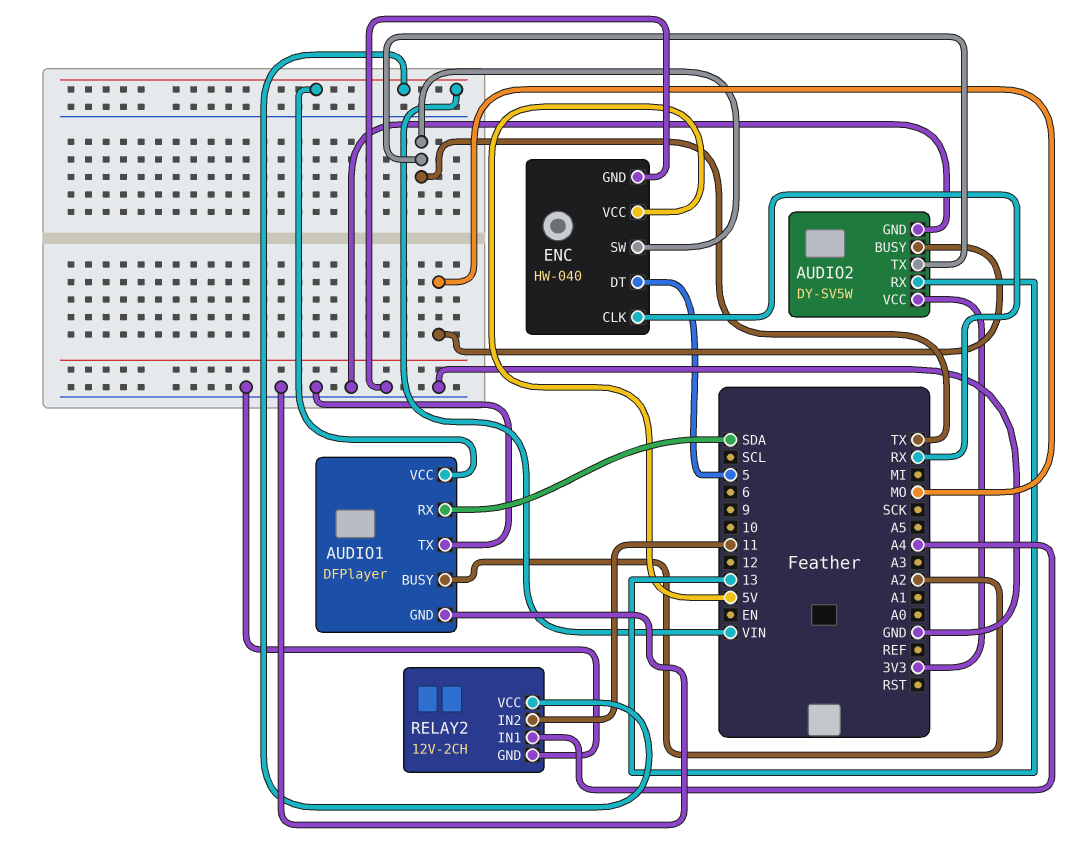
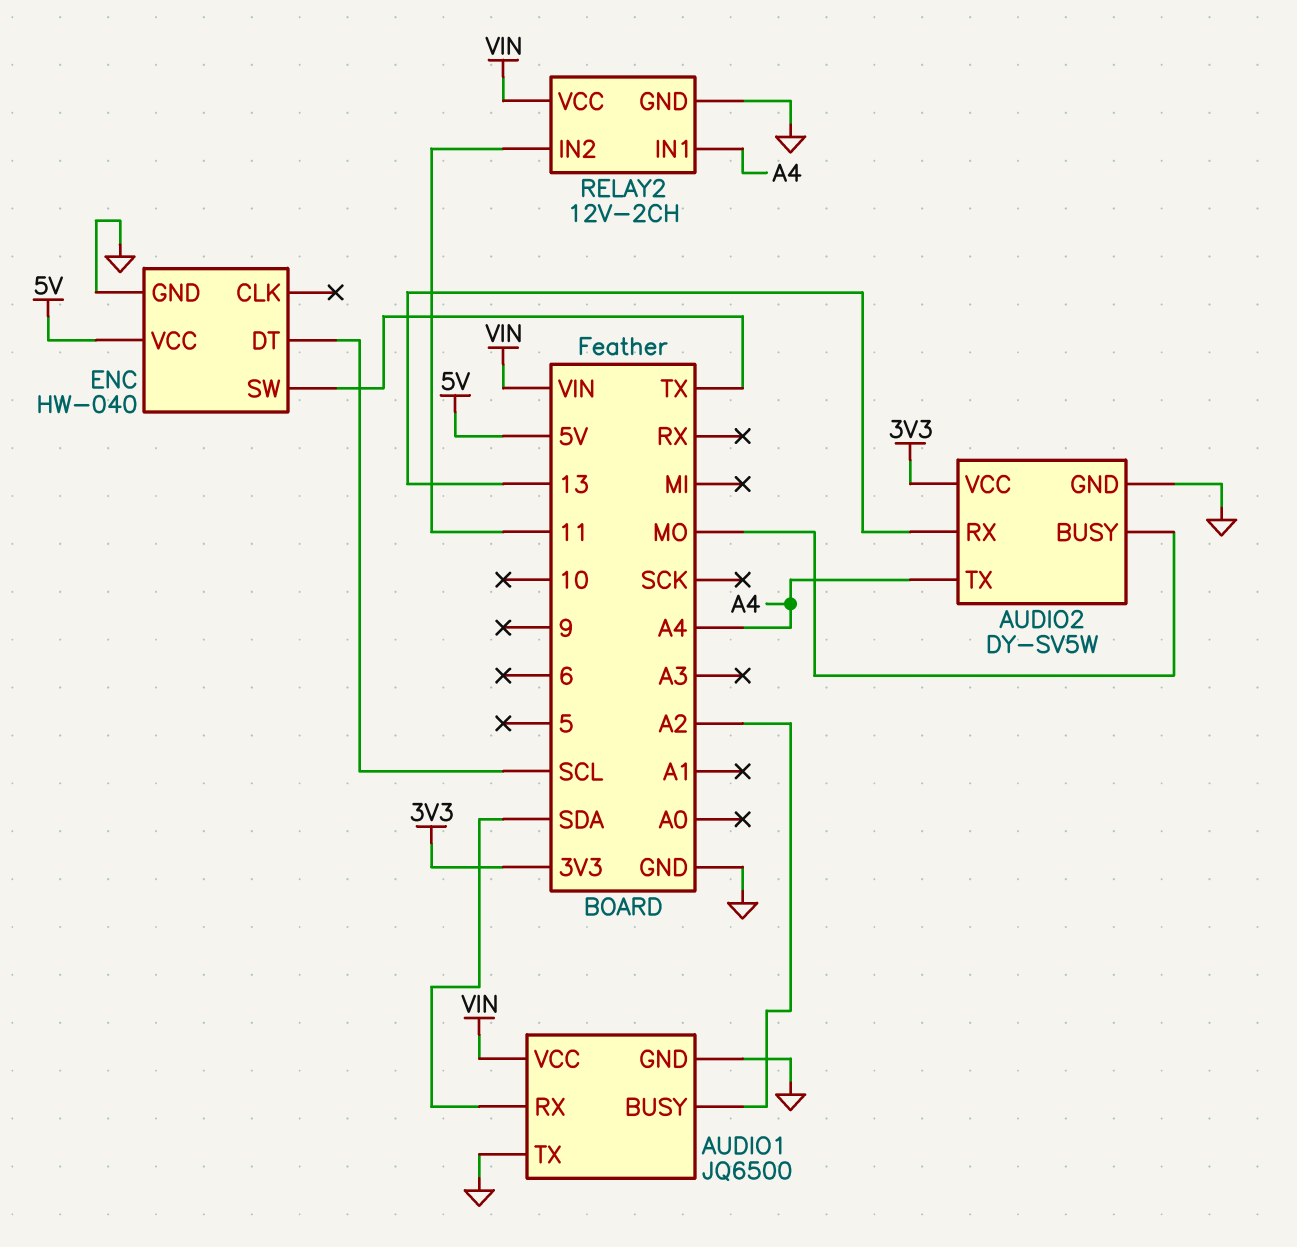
AUDIO1: DFPlayer -> JQ6500
AUDIO2 pin TX: TX -> A4
ENC pin CLK: RX -> none
ENC pin DT: 5 -> SCL

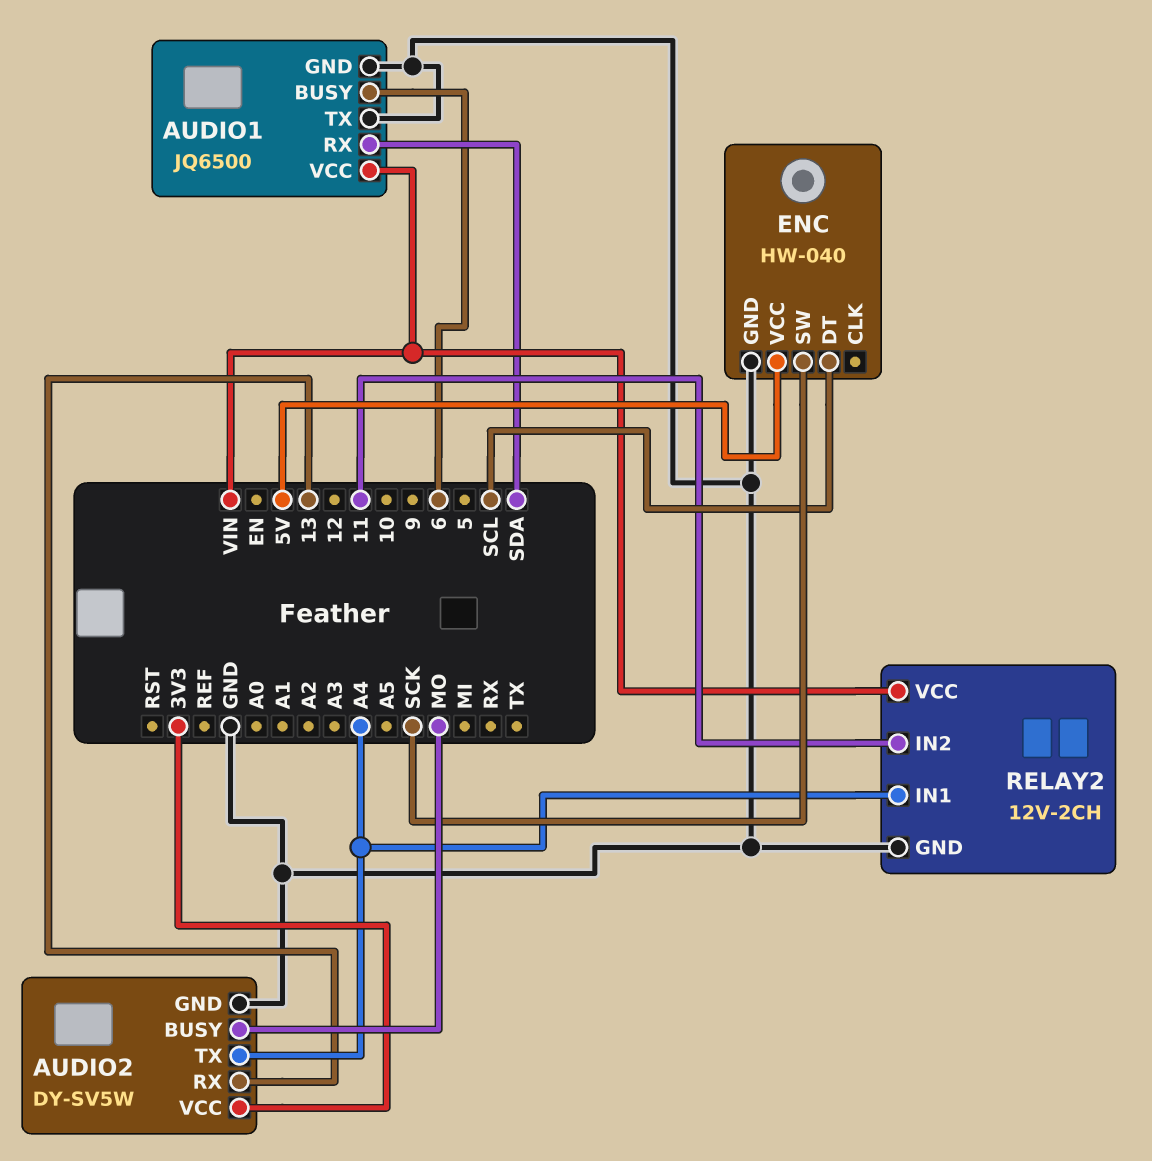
AUDIO1 pin BUSY: A2 -> 6
ENC pin SW: TX -> SCK

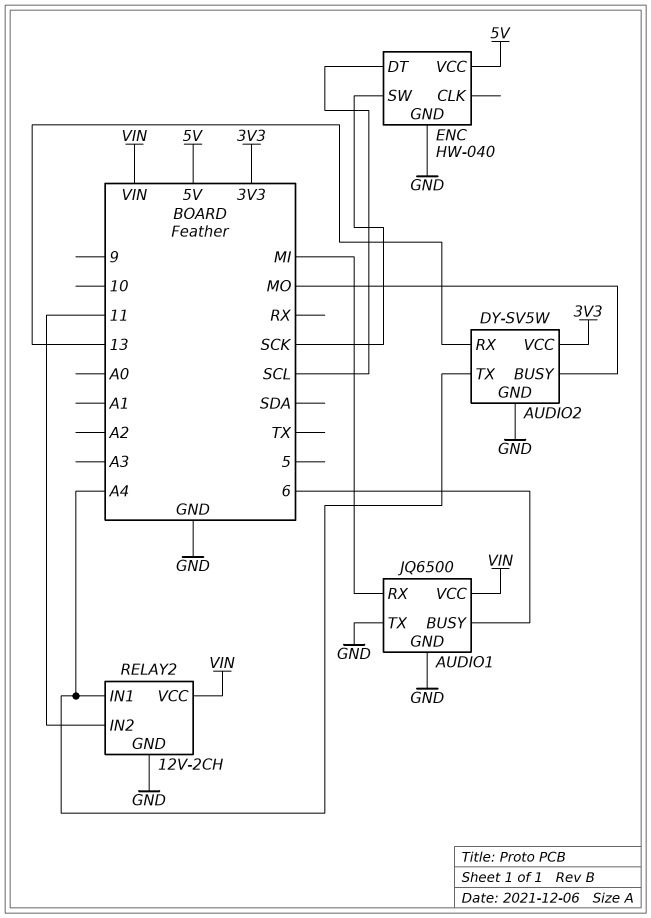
AUDIO1 pin RX: SDA -> MI

